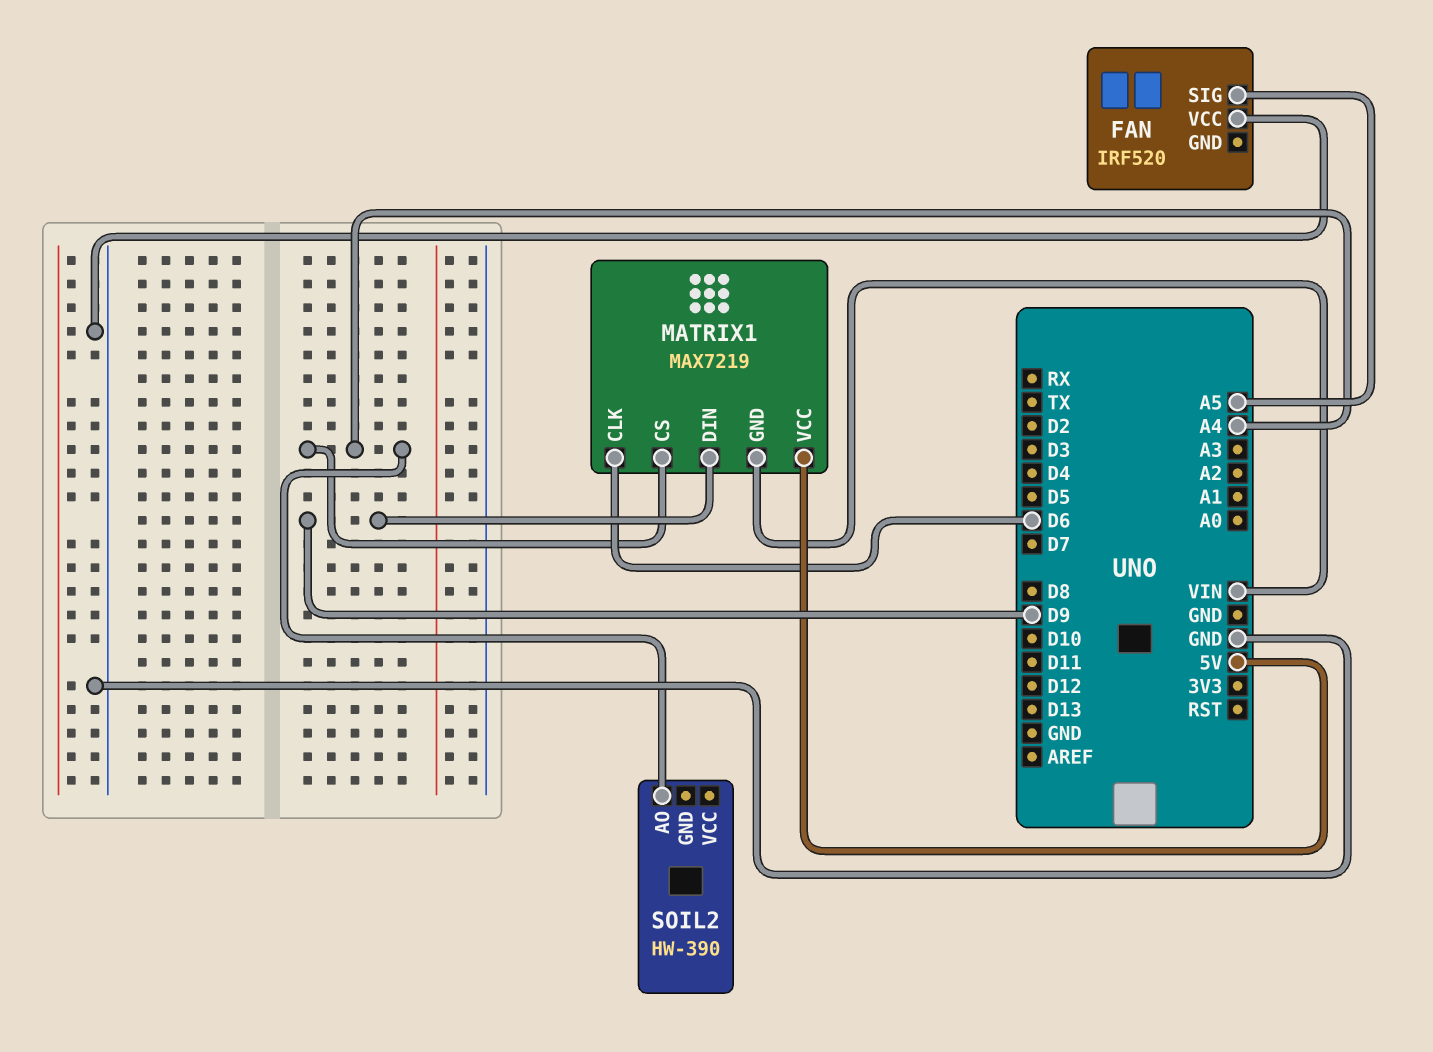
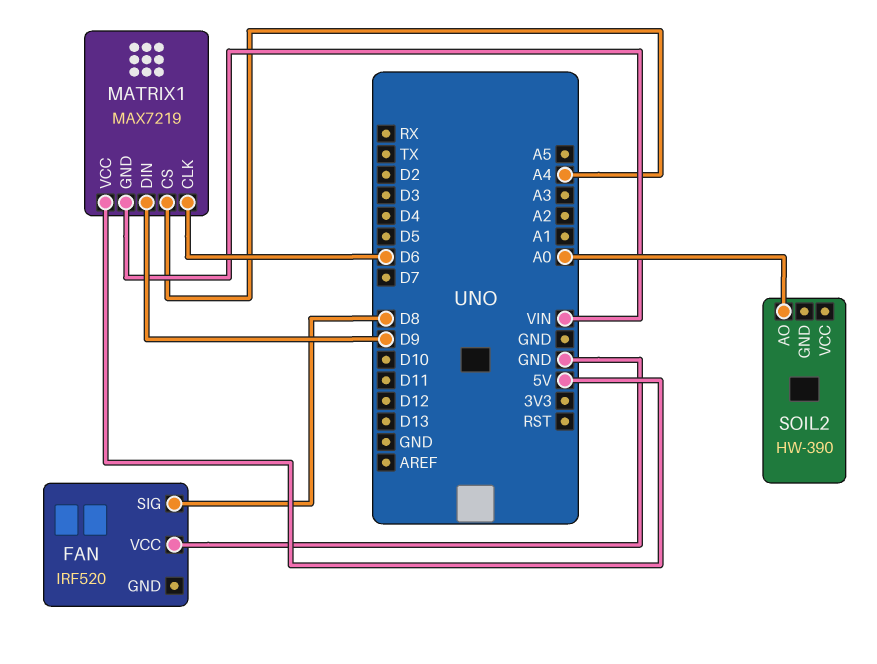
FAN pin SIG: A5 -> D8
SOIL2 pin AO: A4 -> A0

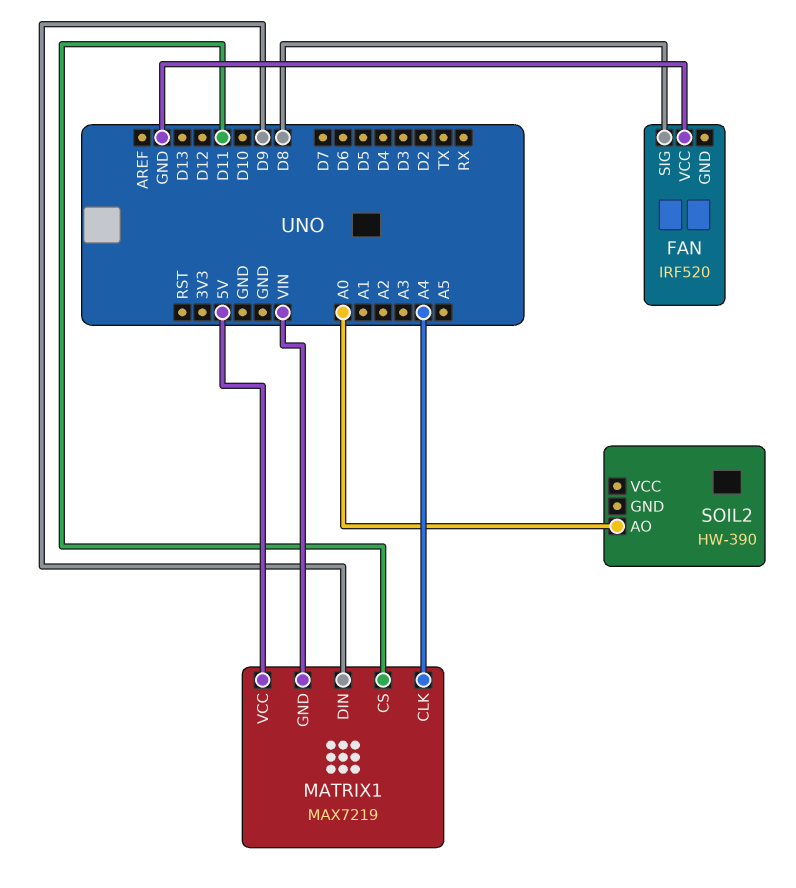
MATRIX1 pin CLK: D6 -> A4
MATRIX1 pin CS: A4 -> D11

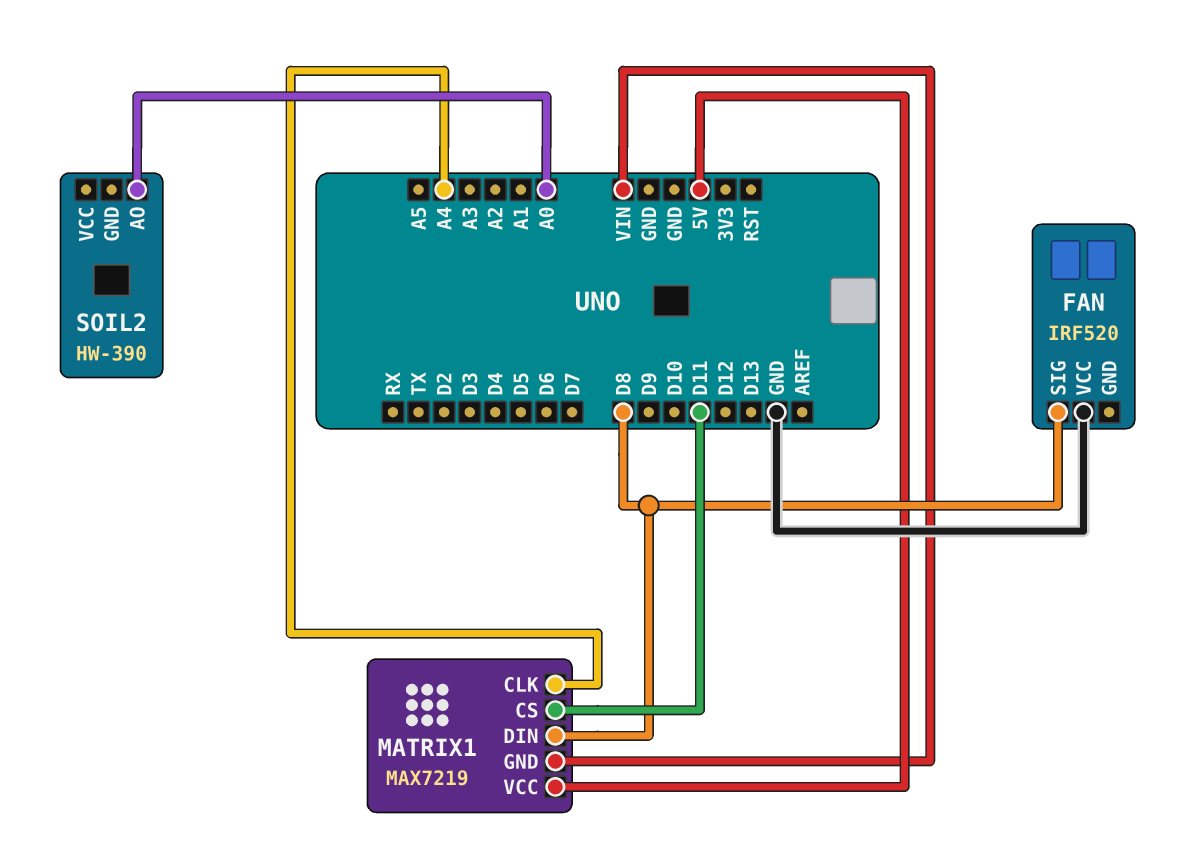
MATRIX1 pin DIN: D9 -> D8

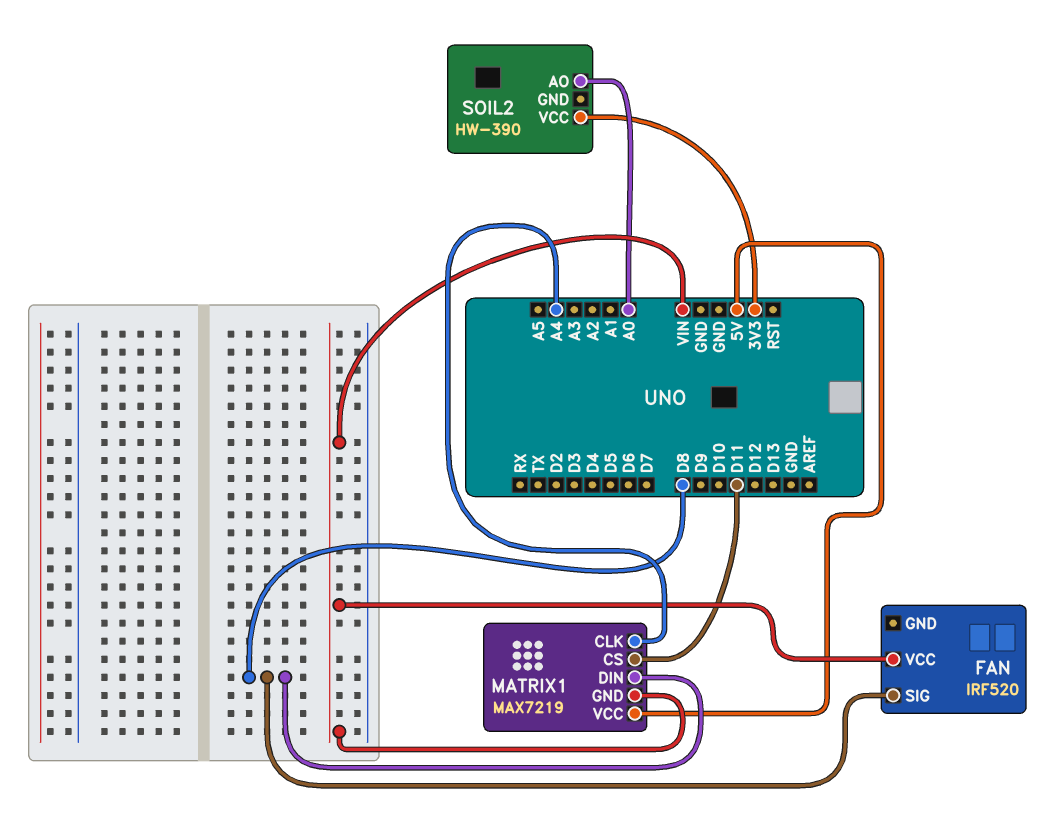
FAN pin VCC: GND -> VIN
SOIL2 pin VCC: none -> 3V3

